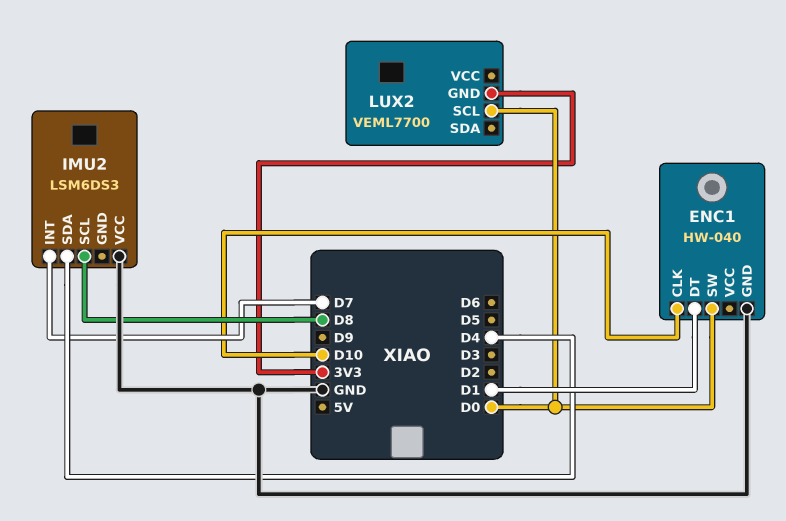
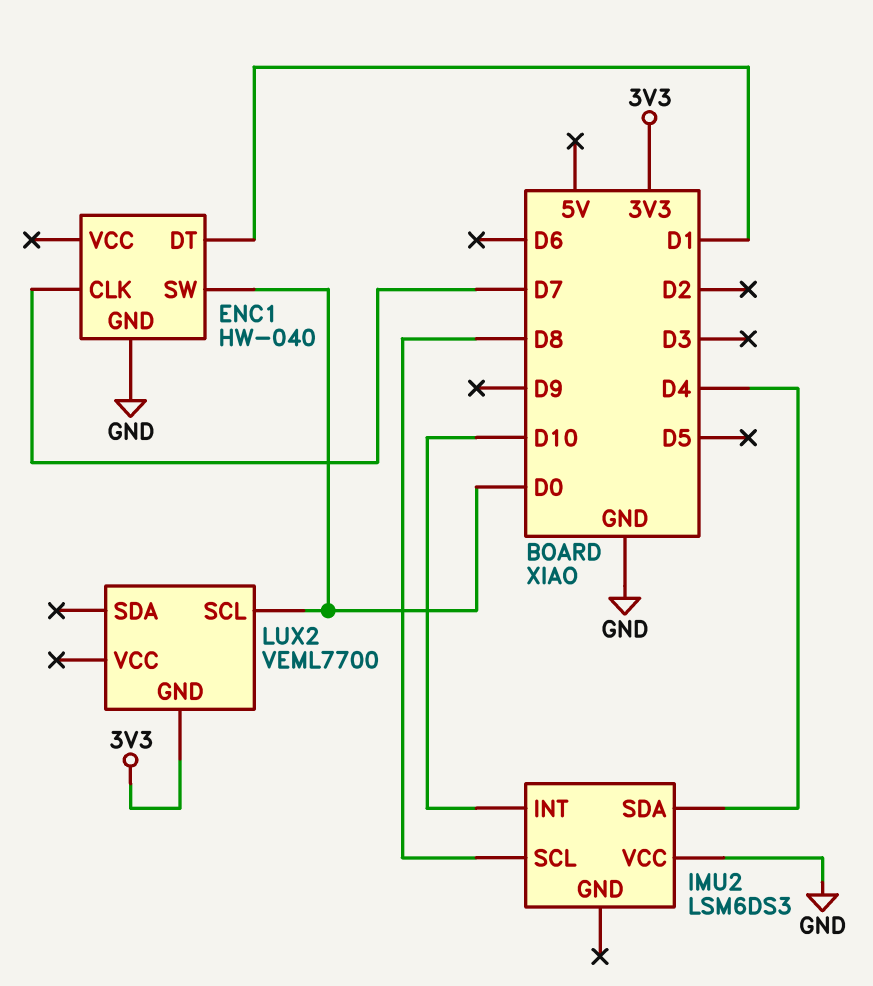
ENC1 pin CLK: D10 -> D7
IMU2 pin INT: D7 -> D10

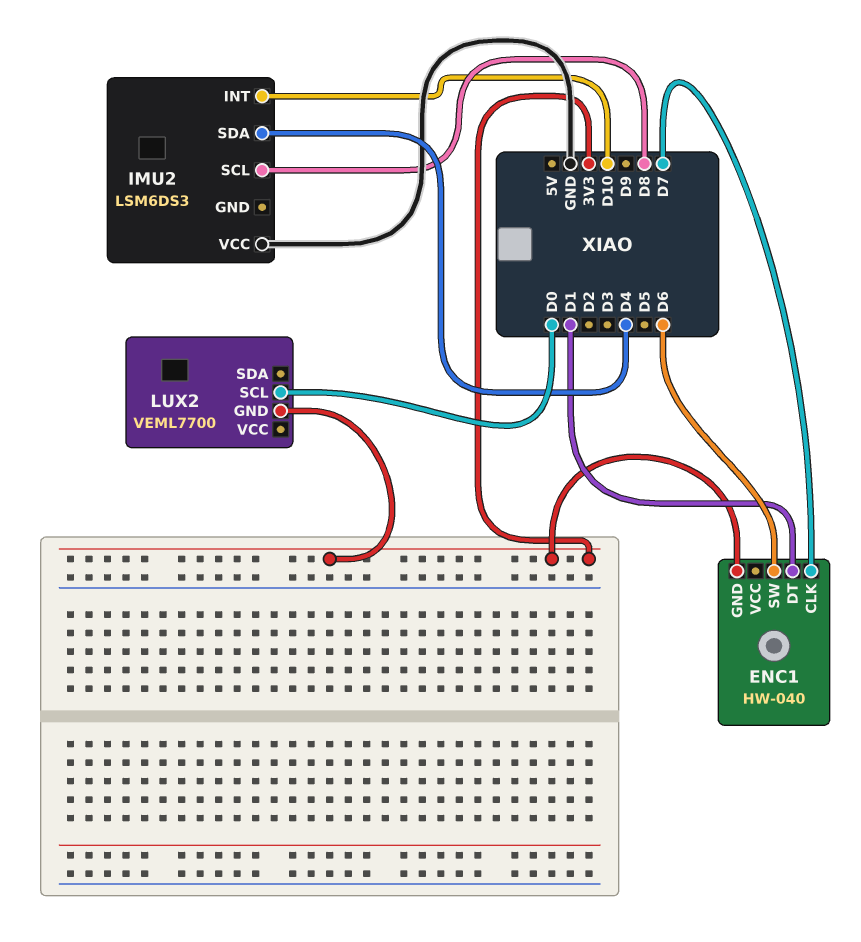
ENC1 pin GND: GND -> 3V3
ENC1 pin SW: D0 -> D6

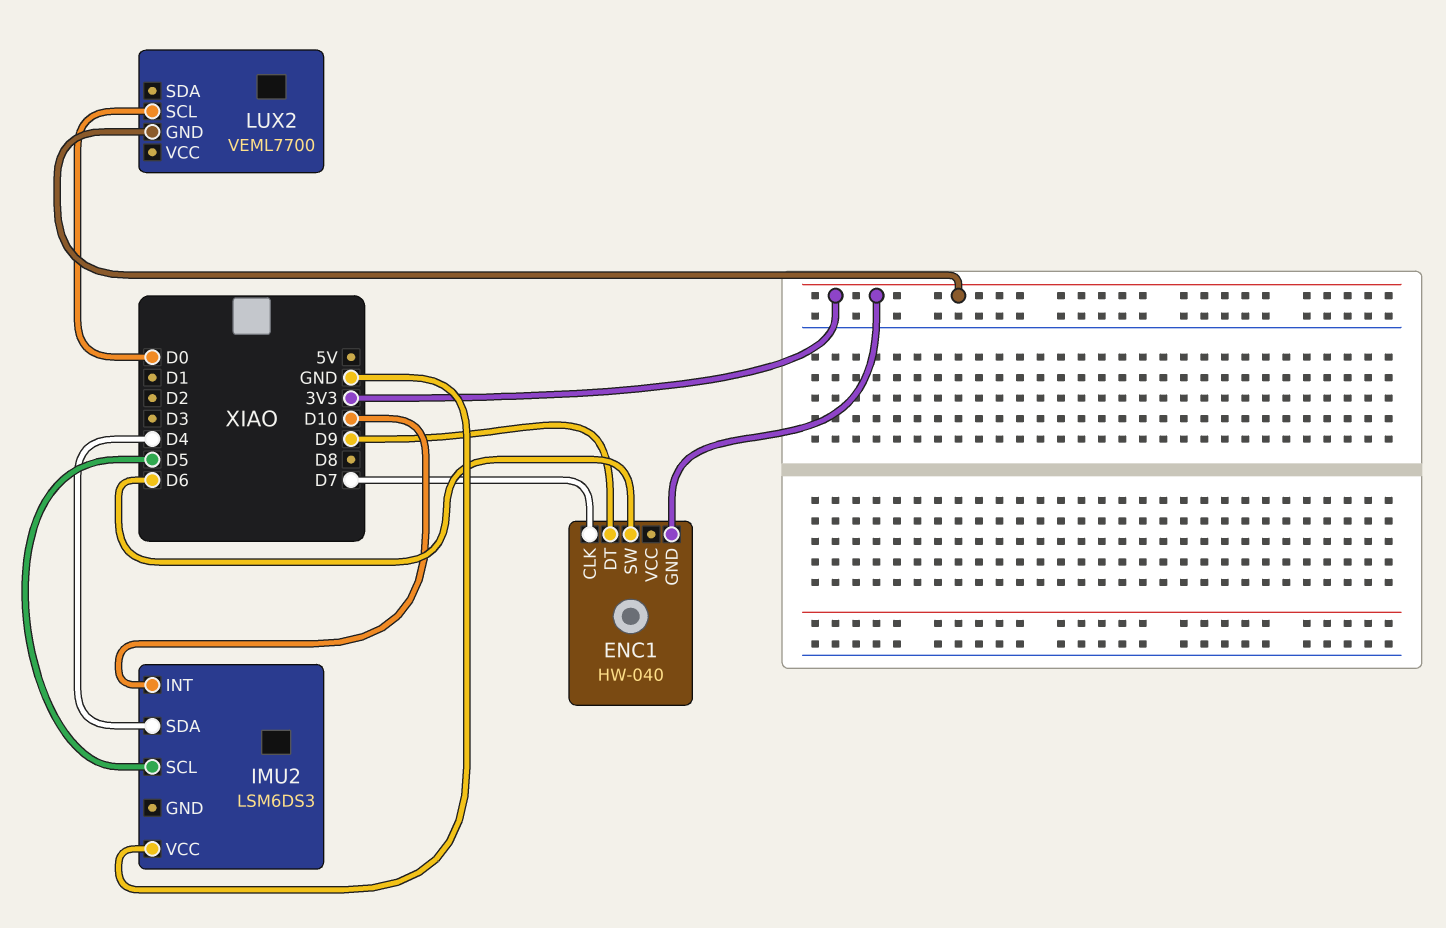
ENC1 pin DT: D1 -> D9
IMU2 pin SCL: D8 -> D5

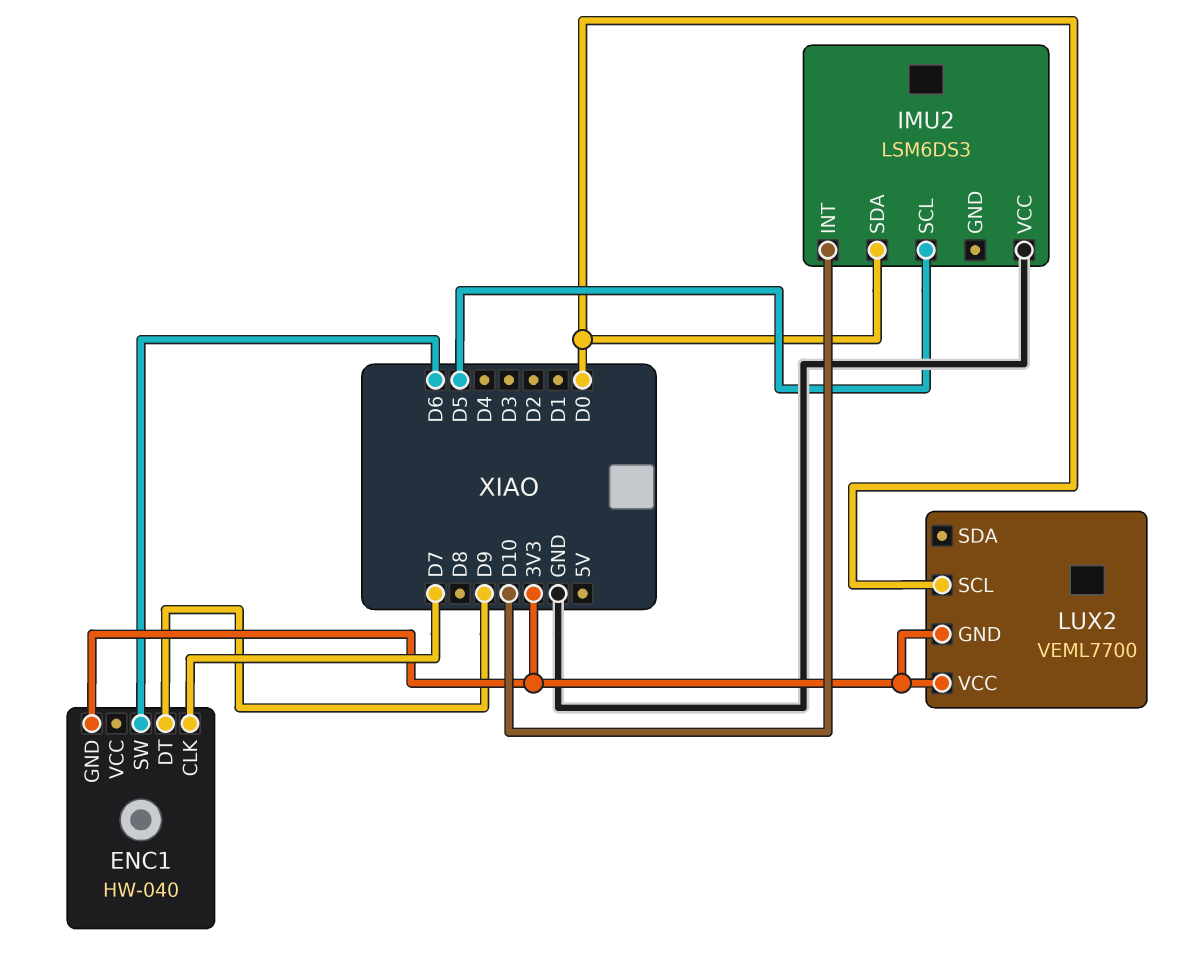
IMU2 pin SDA: D4 -> D0
LUX2 pin VCC: none -> 3V3

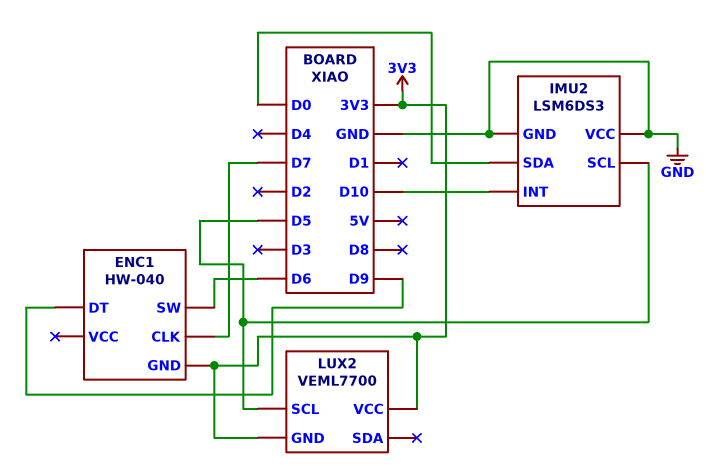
IMU2 pin GND: none -> GND
LUX2 pin SCL: D0 -> D5

